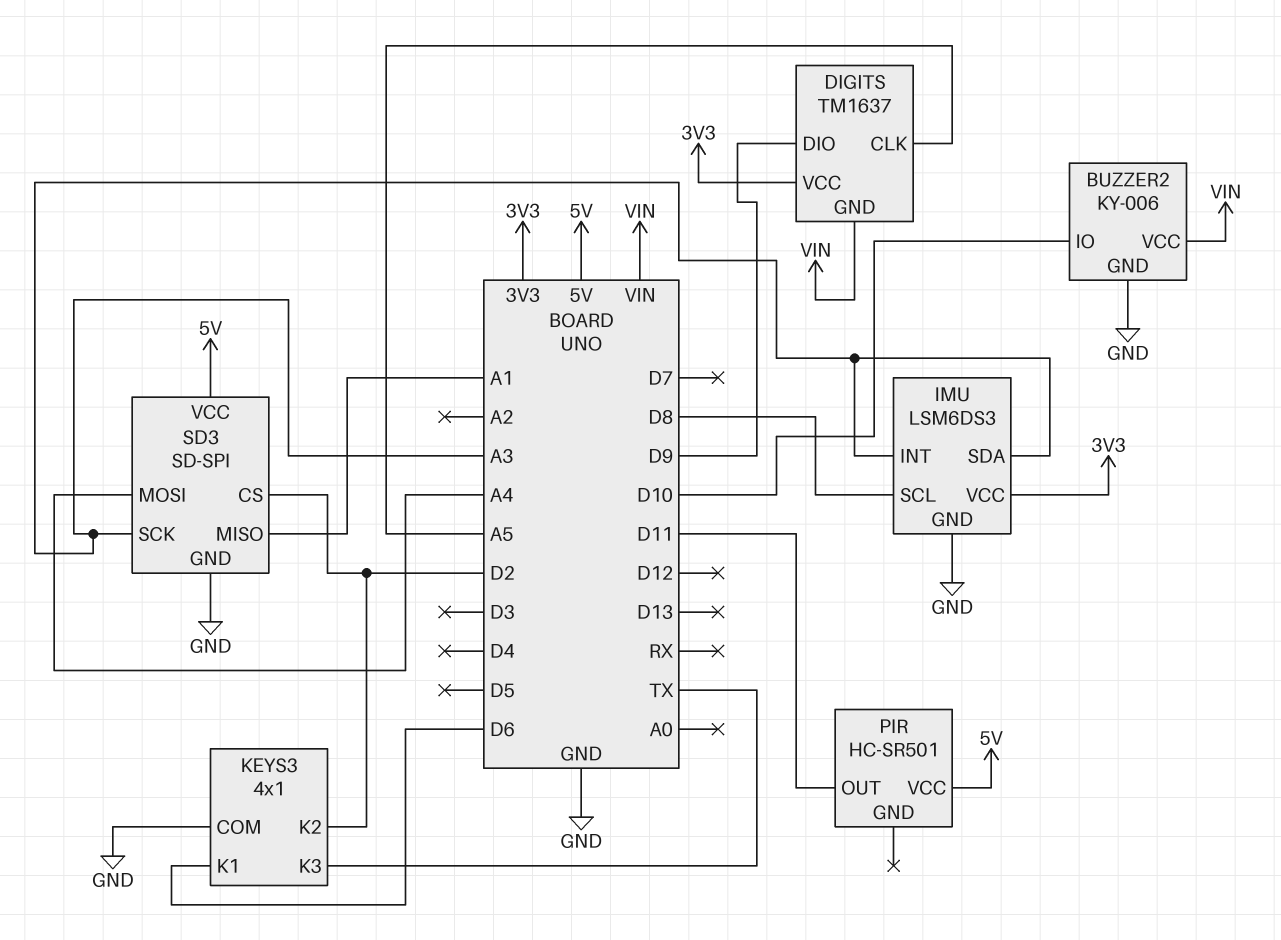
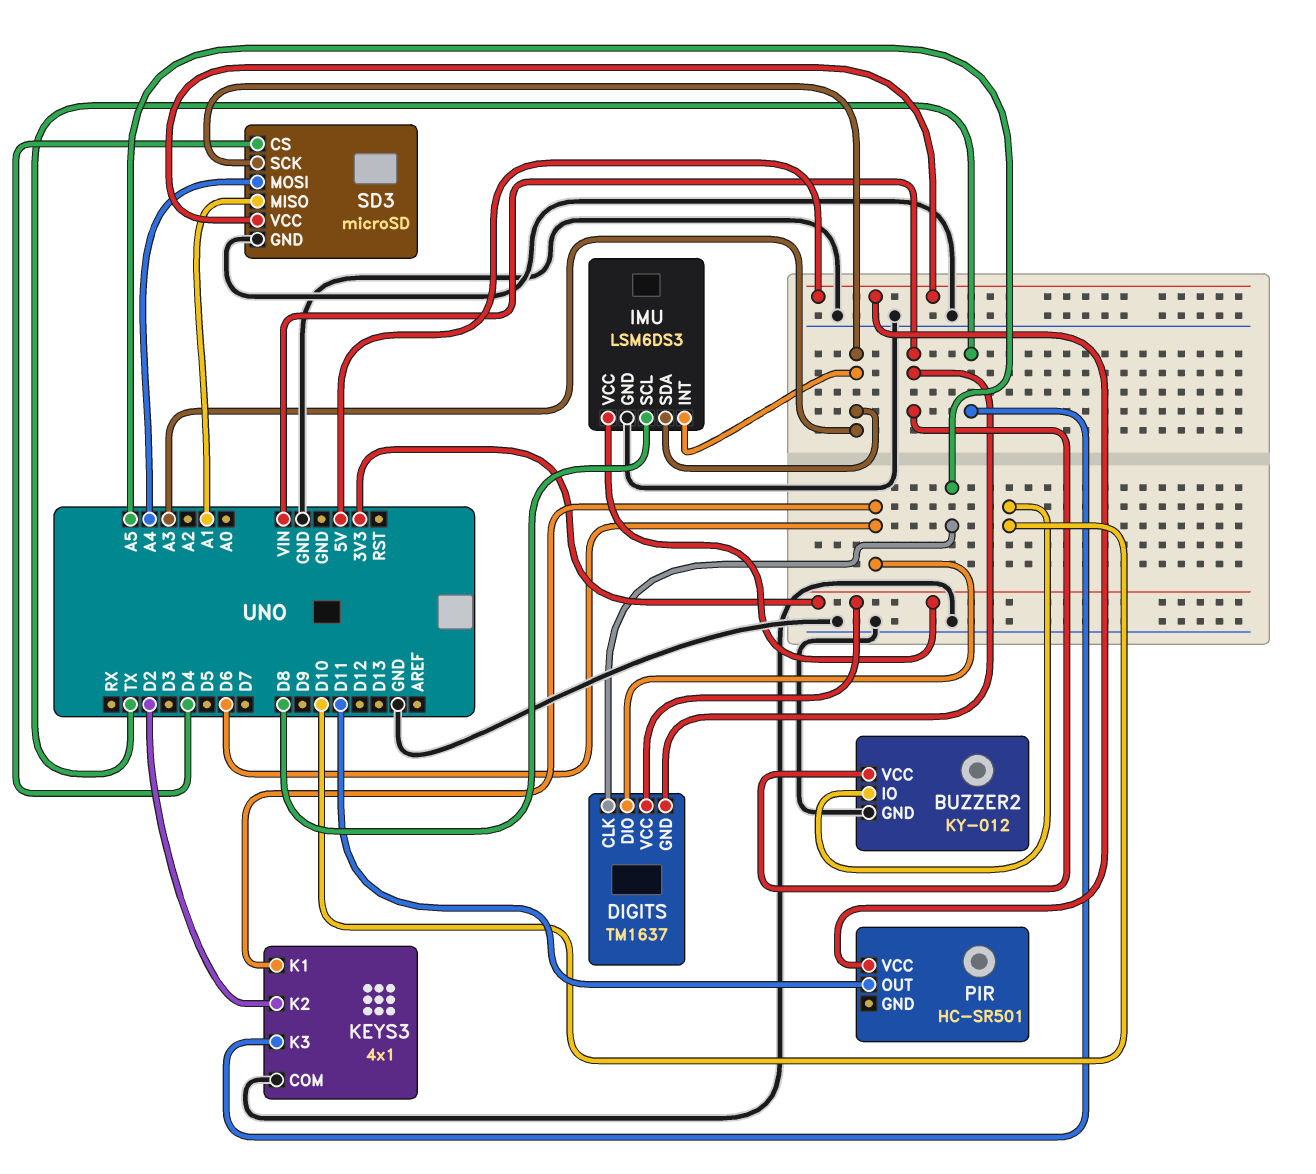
BUZZER2: KY-006 -> KY-012
DIGITS pin DIO: D9 -> D6
SD3: SD-SPI -> microSD
SD3 pin CS: D2 -> D4

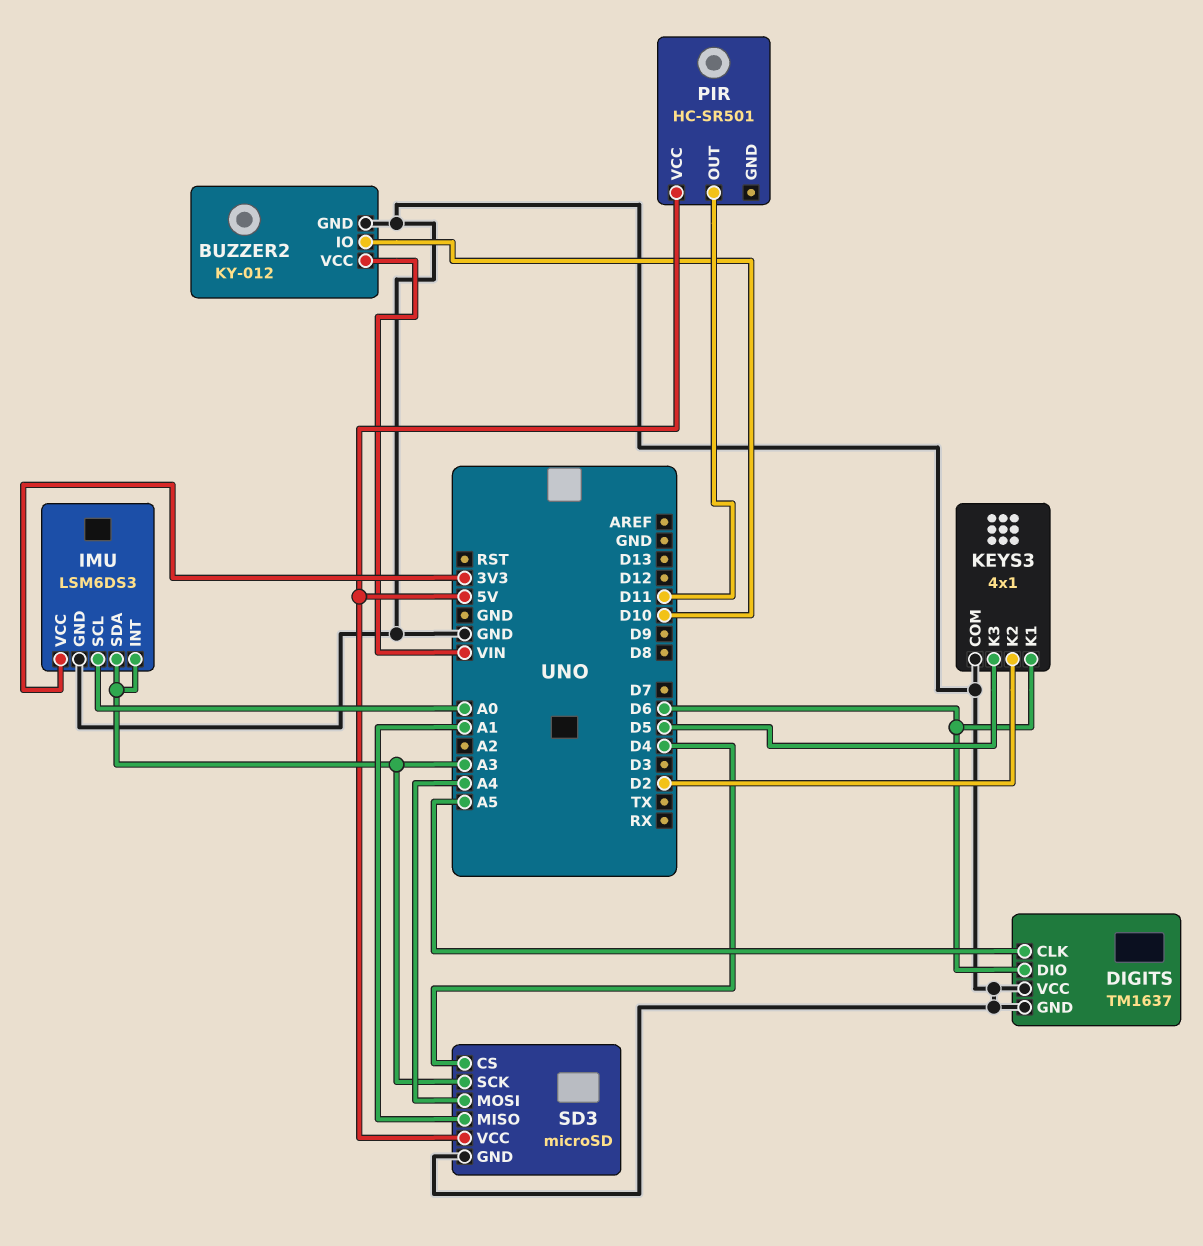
DIGITS pin GND: VIN -> GND
DIGITS pin VCC: 3V3 -> GND
IMU pin SCL: D8 -> A0
KEYS3 pin K3: TX -> D5

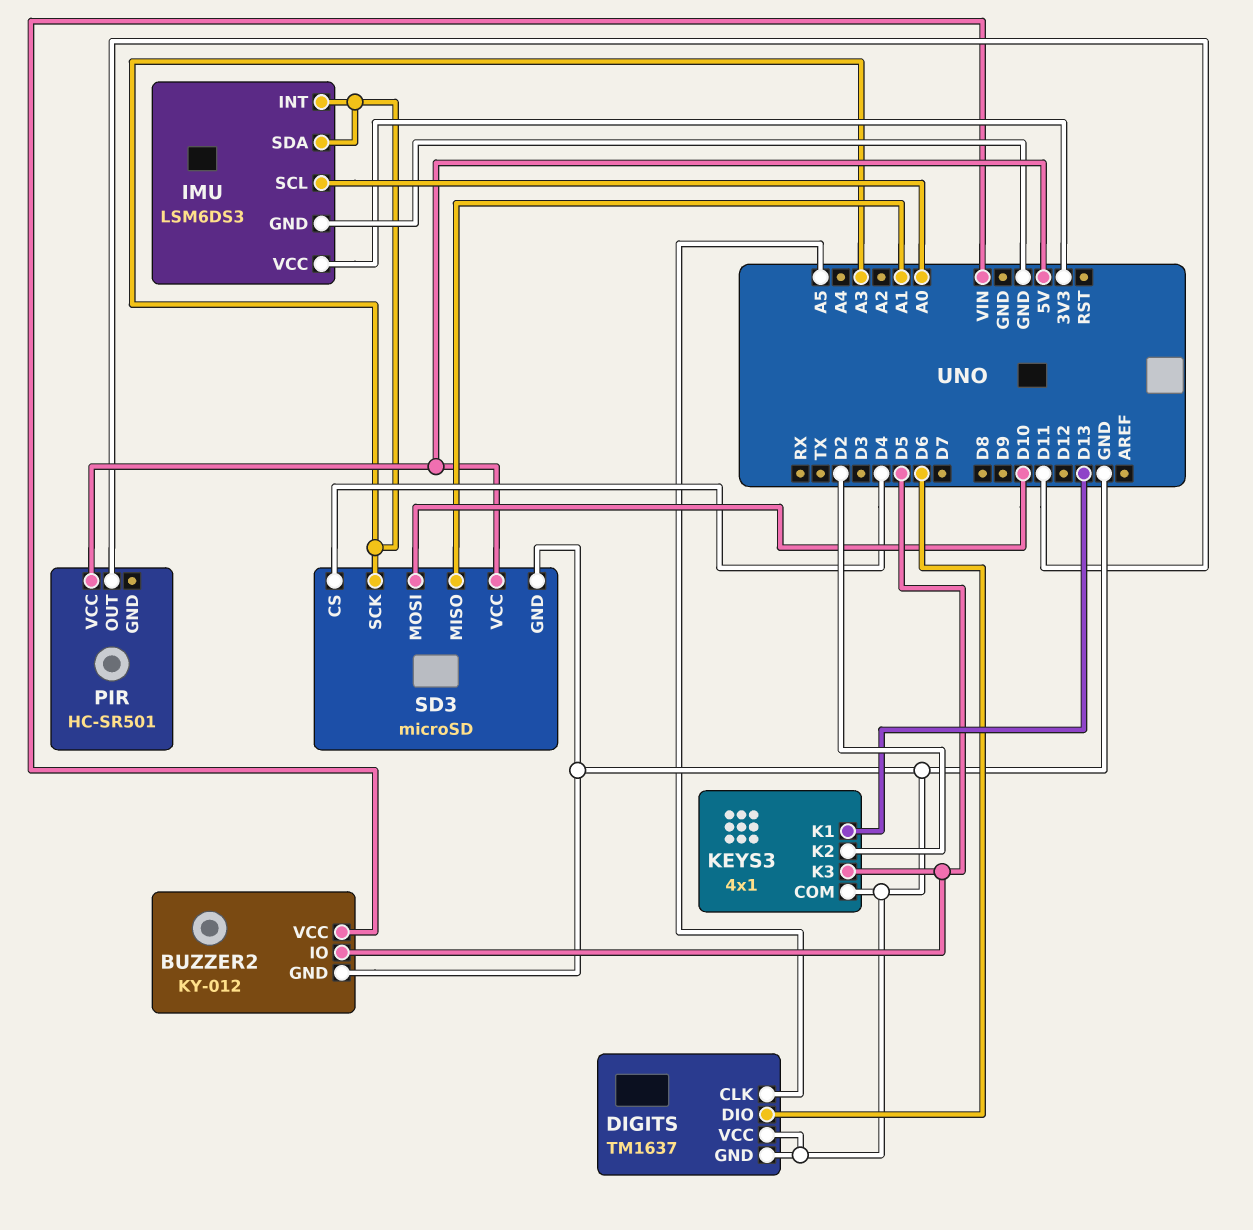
BUZZER2 pin IO: D10 -> D5
KEYS3 pin K1: D6 -> D13
SD3 pin MOSI: A4 -> D10

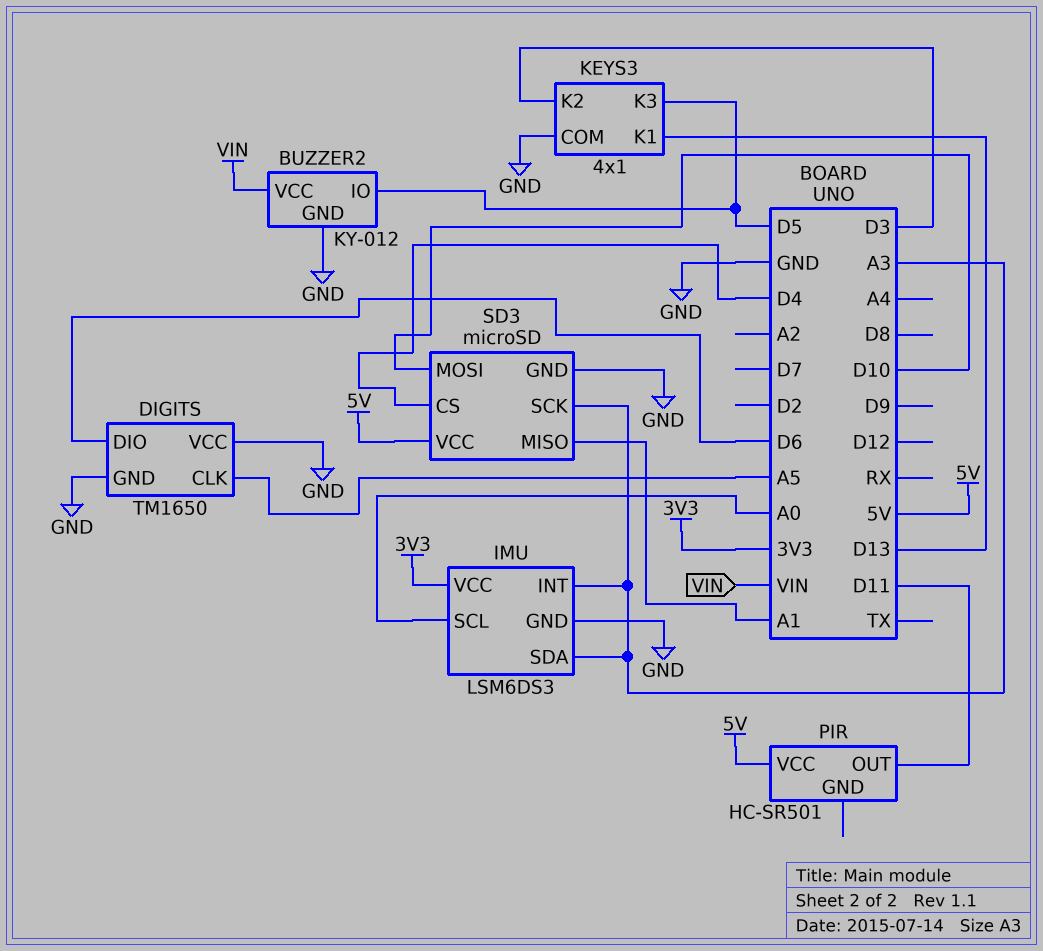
DIGITS: TM1637 -> TM1650
KEYS3 pin K2: D2 -> D3

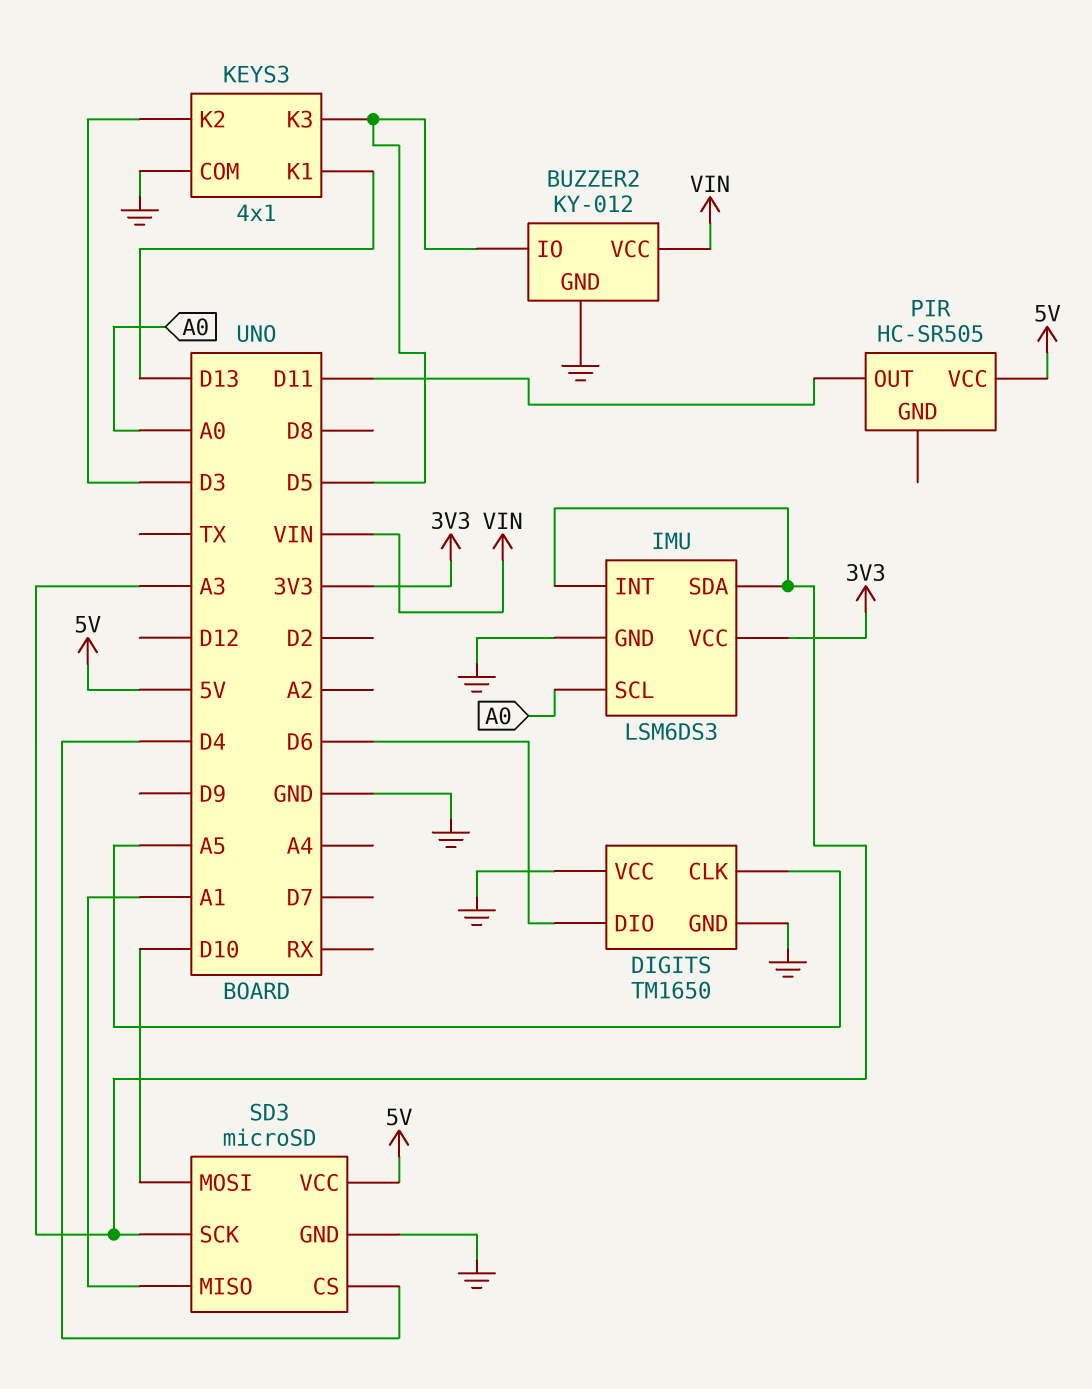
PIR: HC-SR501 -> HC-SR505

